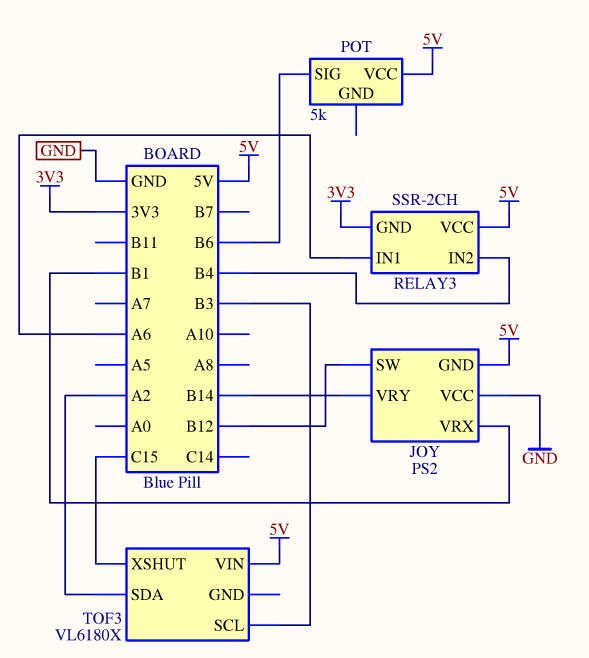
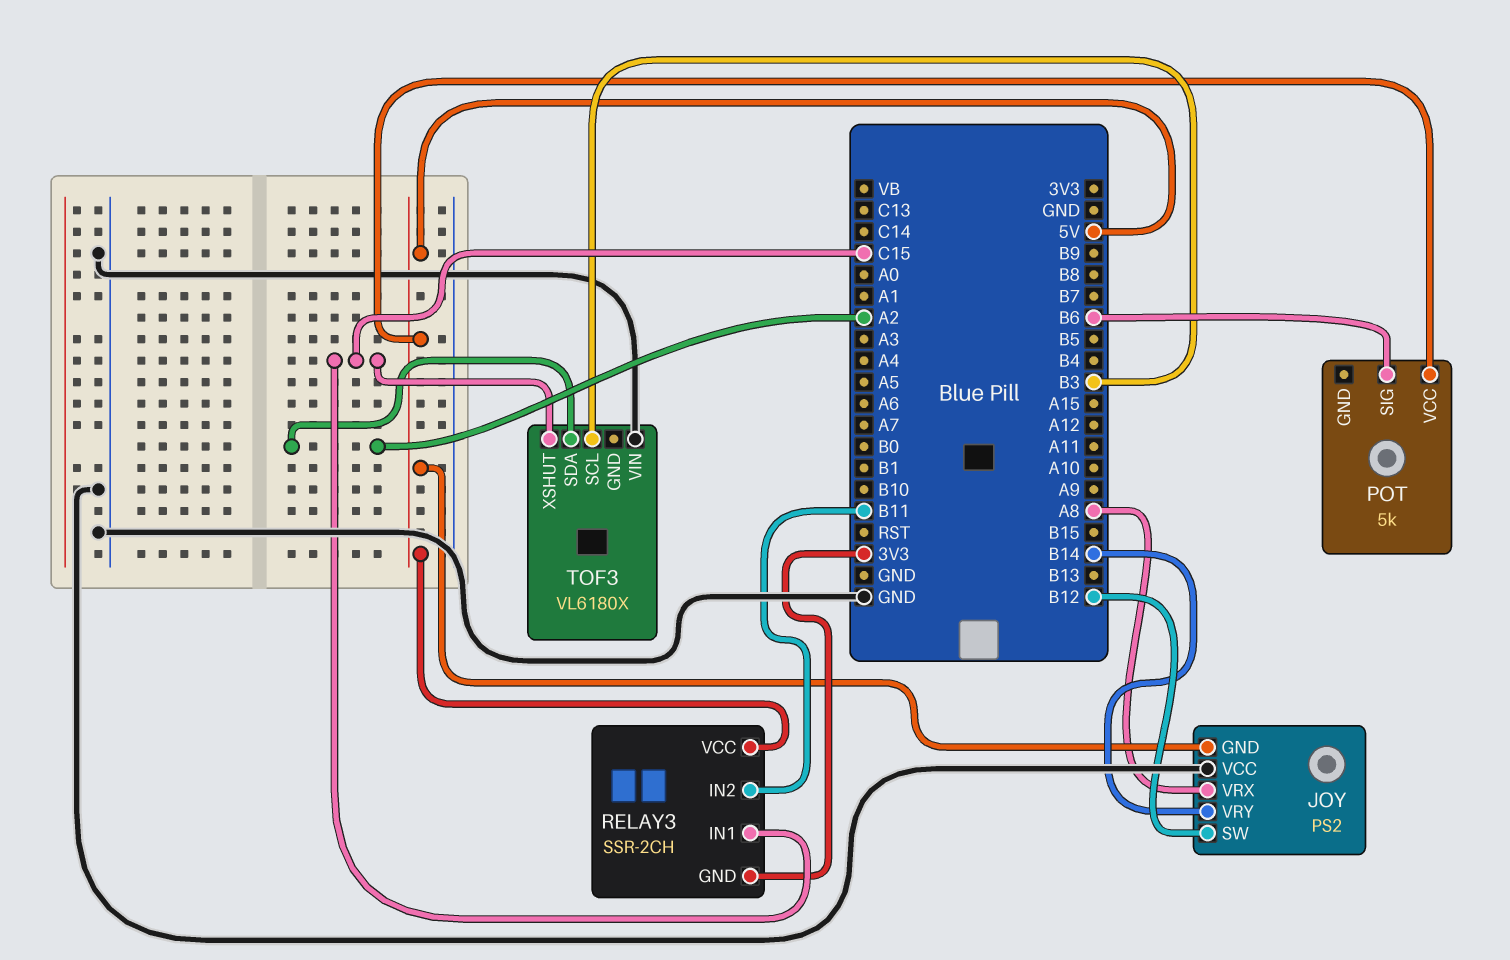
JOY pin VRX: B1 -> A8
RELAY3 pin IN1: A6 -> C15
RELAY3 pin IN2: B4 -> B11
TOF3 pin VIN: 5V -> GND

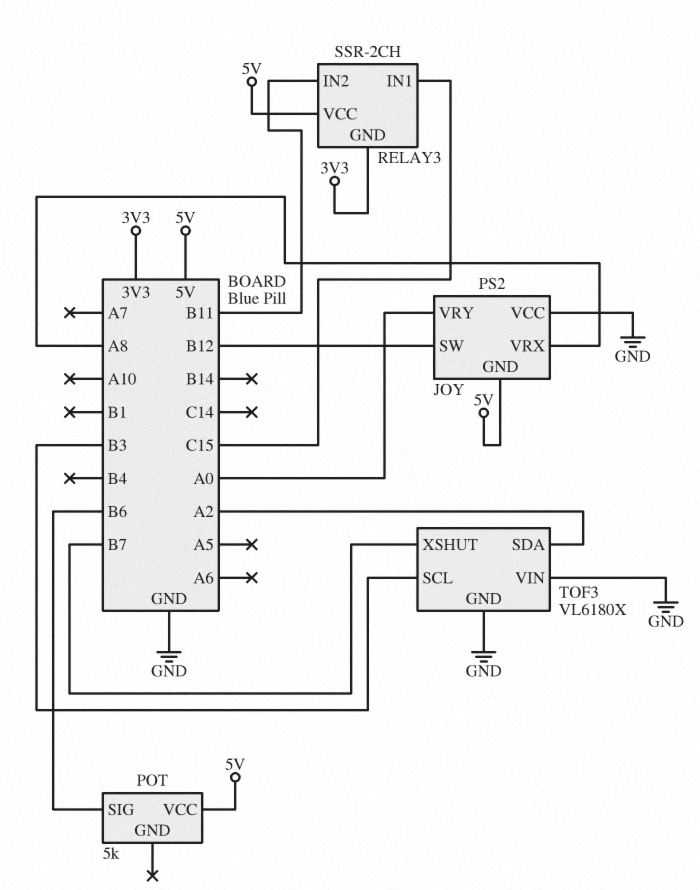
JOY pin VRY: B14 -> A0
TOF3 pin GND: none -> GND
TOF3 pin XSHUT: C15 -> B7

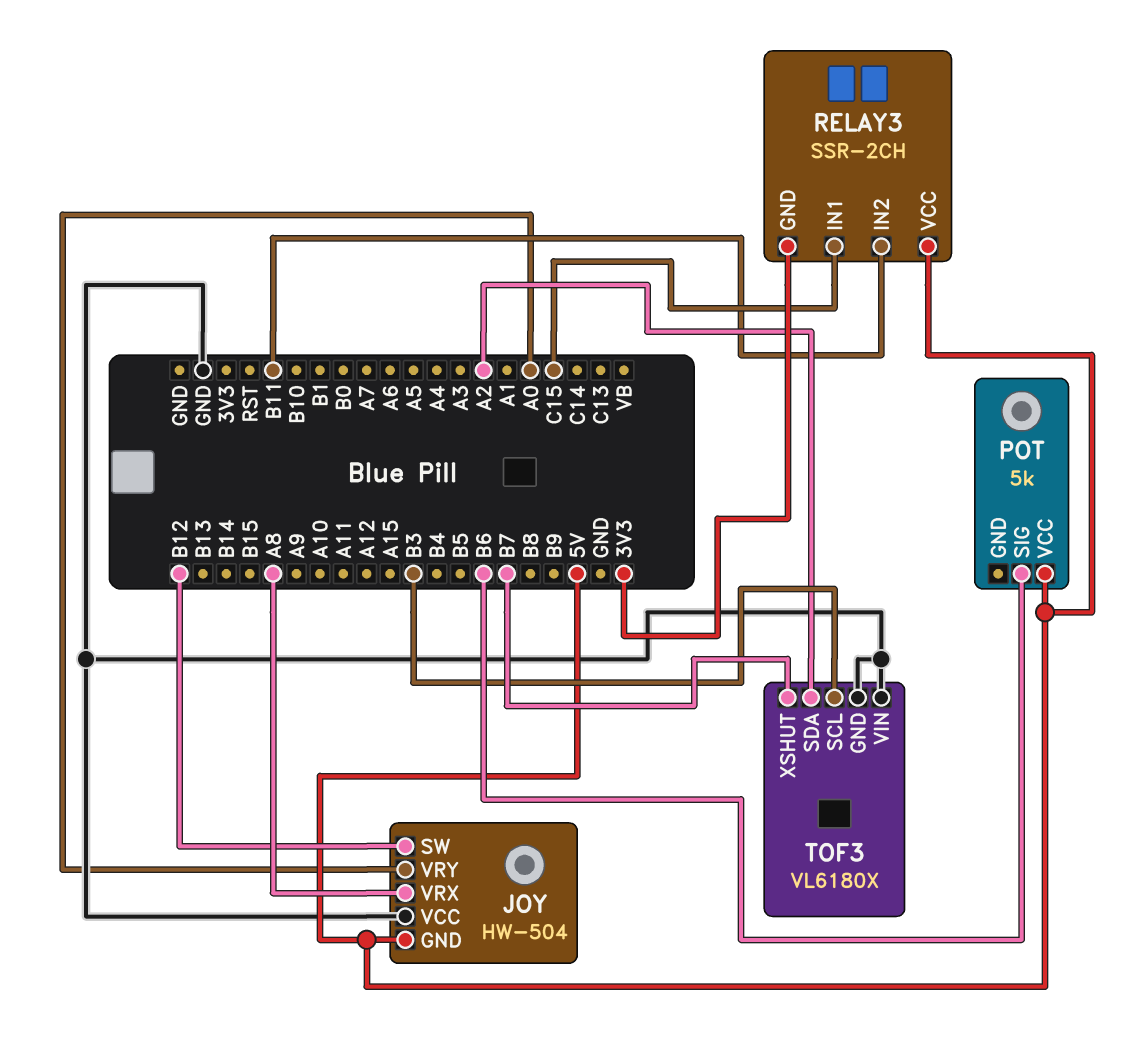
JOY: PS2 -> HW-504

